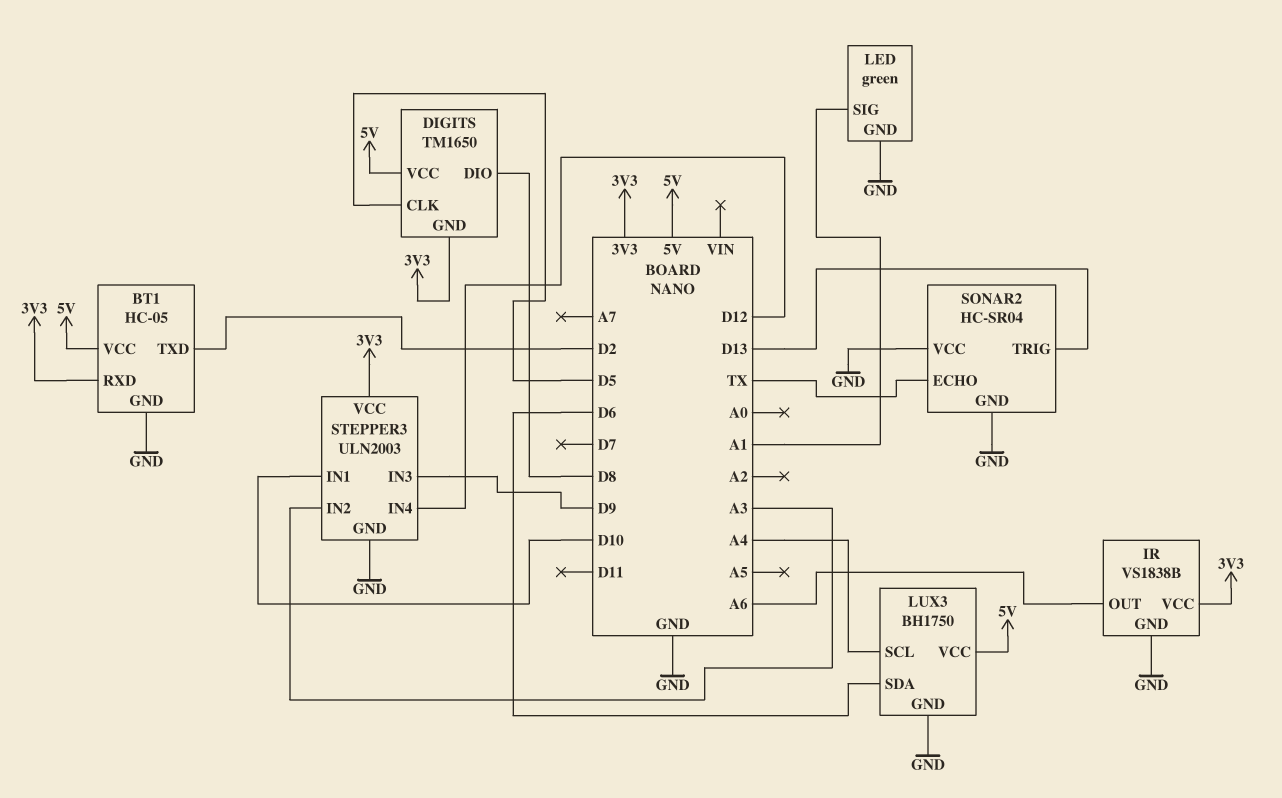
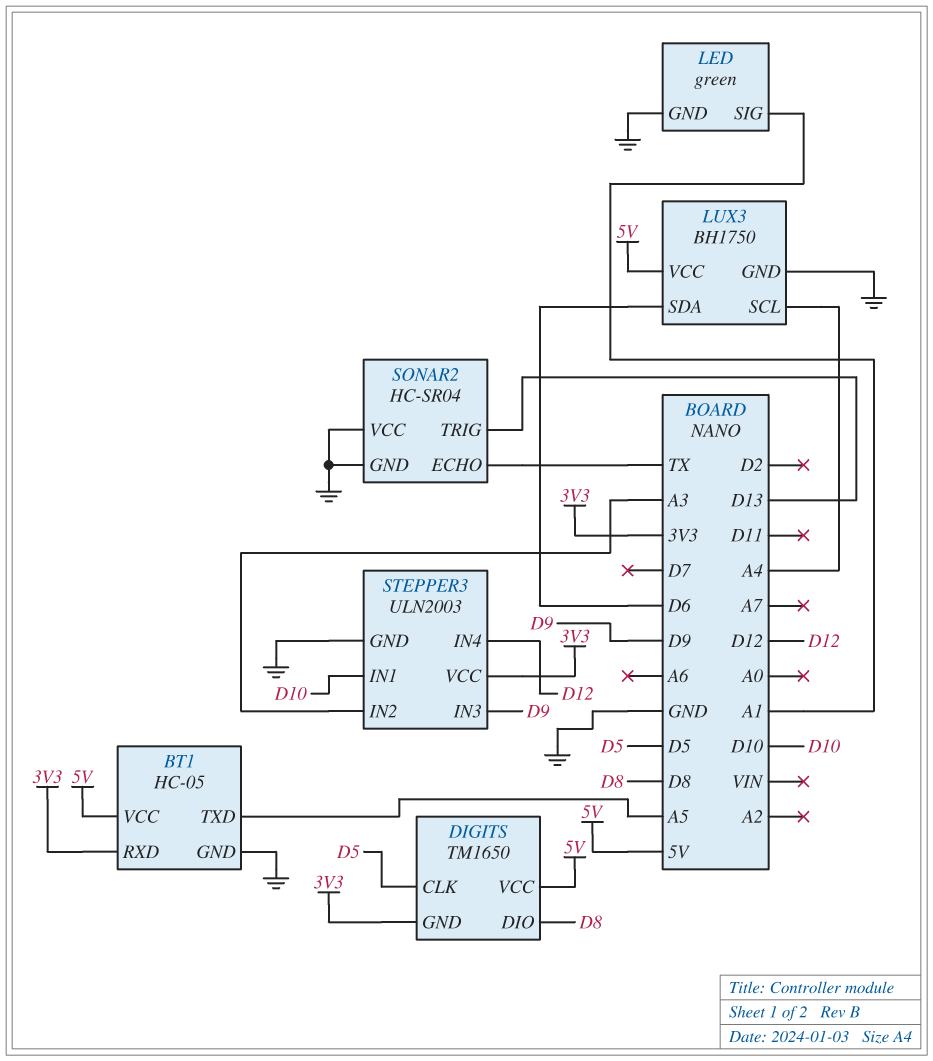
BT1 pin TXD: D2 -> A5
IR: VS1838B -> none
IR pin GND: GND -> none
IR pin OUT: A6 -> none
IR pin VCC: 3V3 -> none

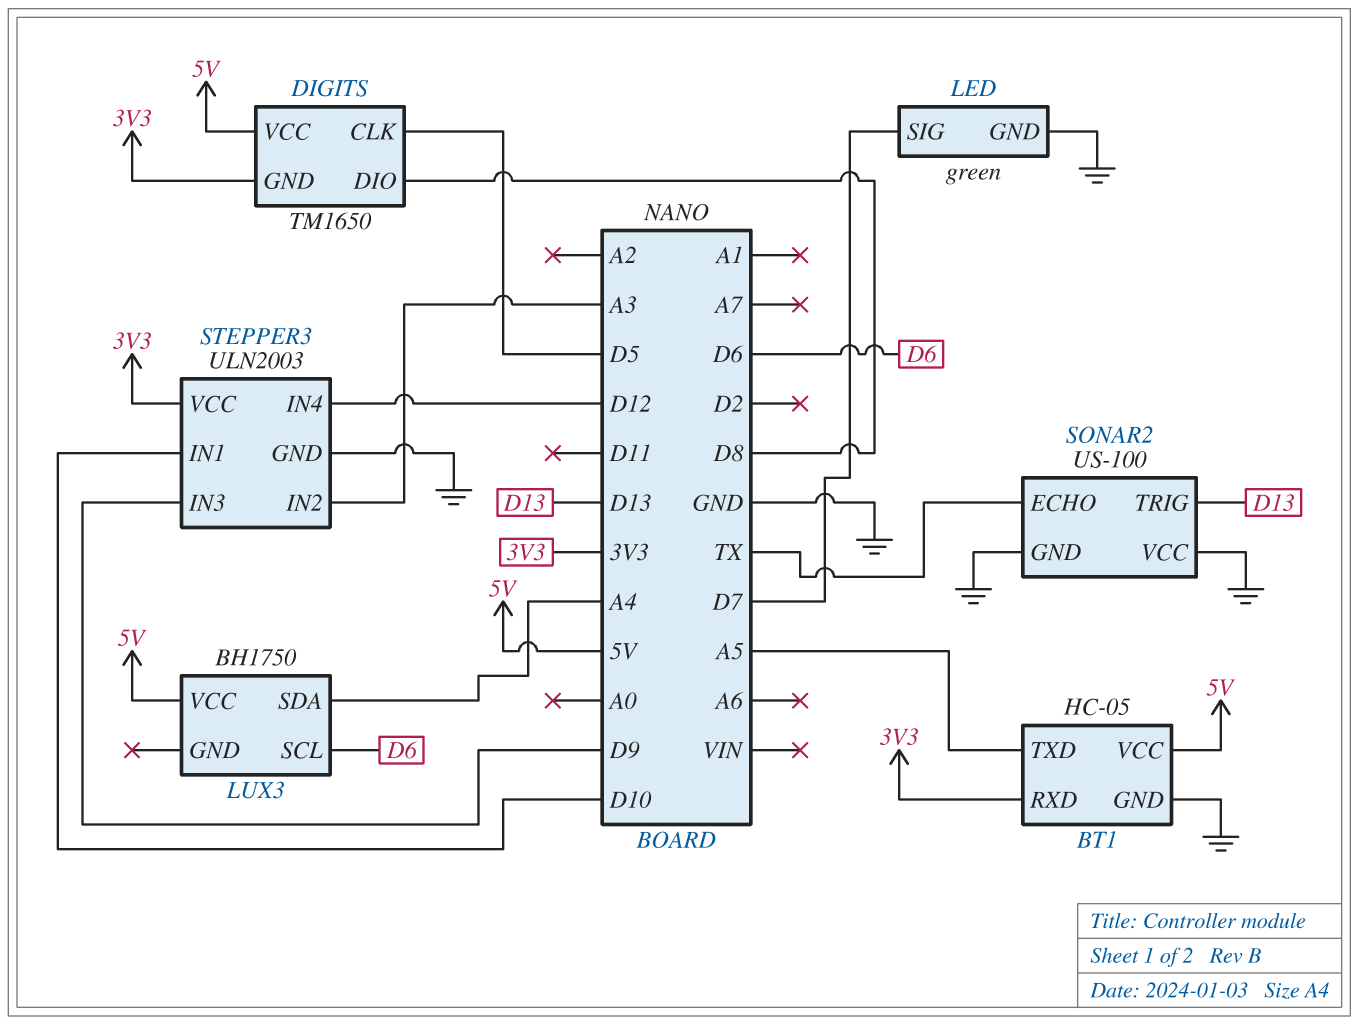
LED pin SIG: A1 -> D7
LUX3 pin GND: GND -> none
LUX3 pin SCL: A4 -> D6
LUX3 pin SDA: D6 -> A4
SONAR2: HC-SR04 -> US-100

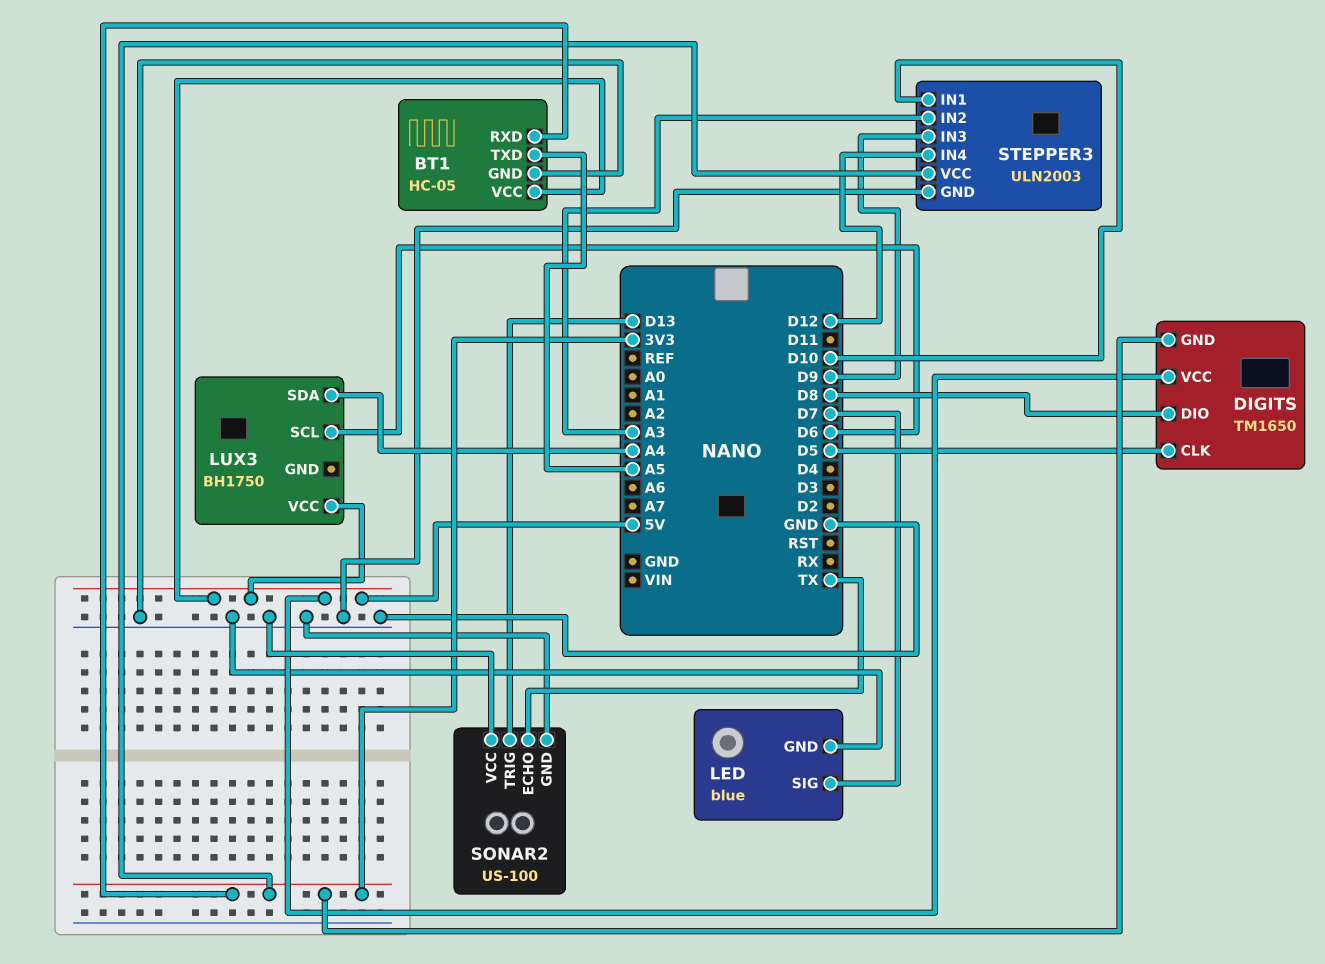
LED: green -> blue

